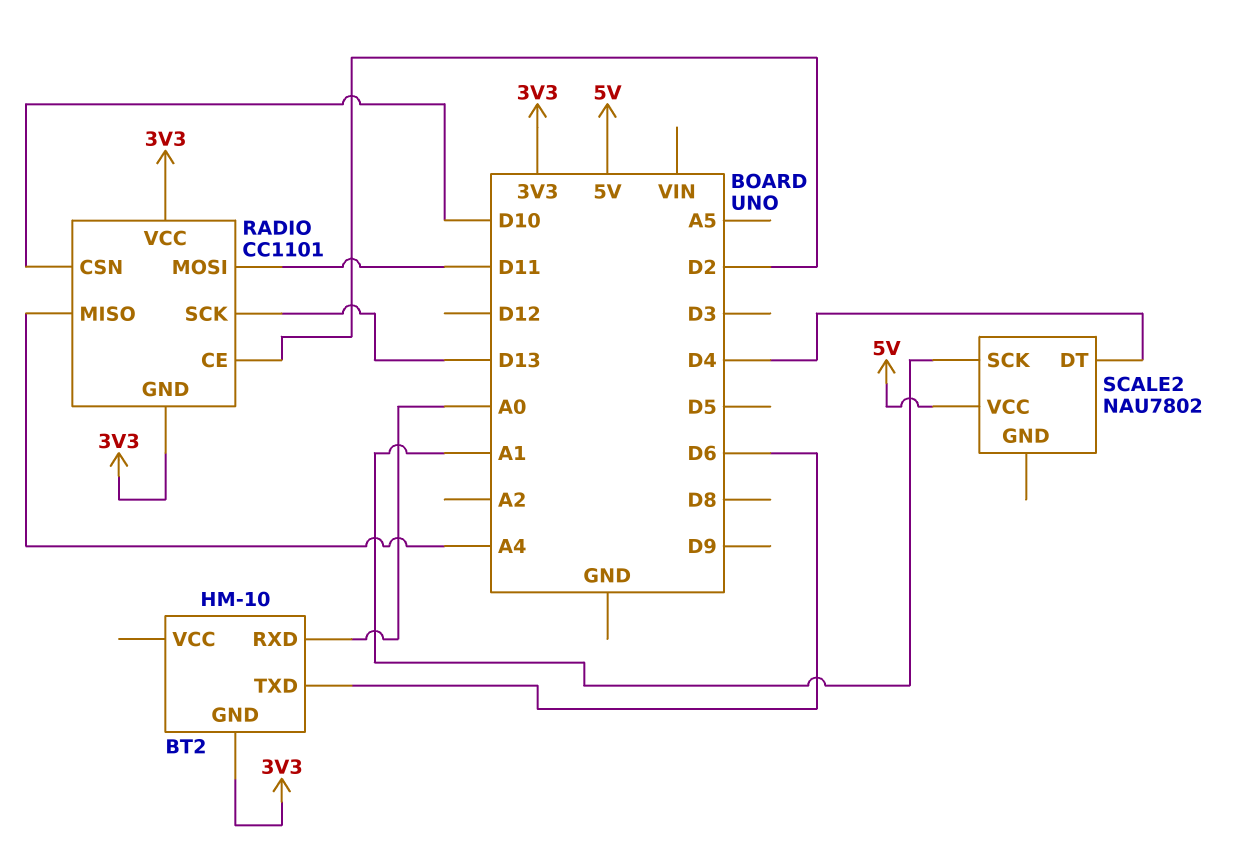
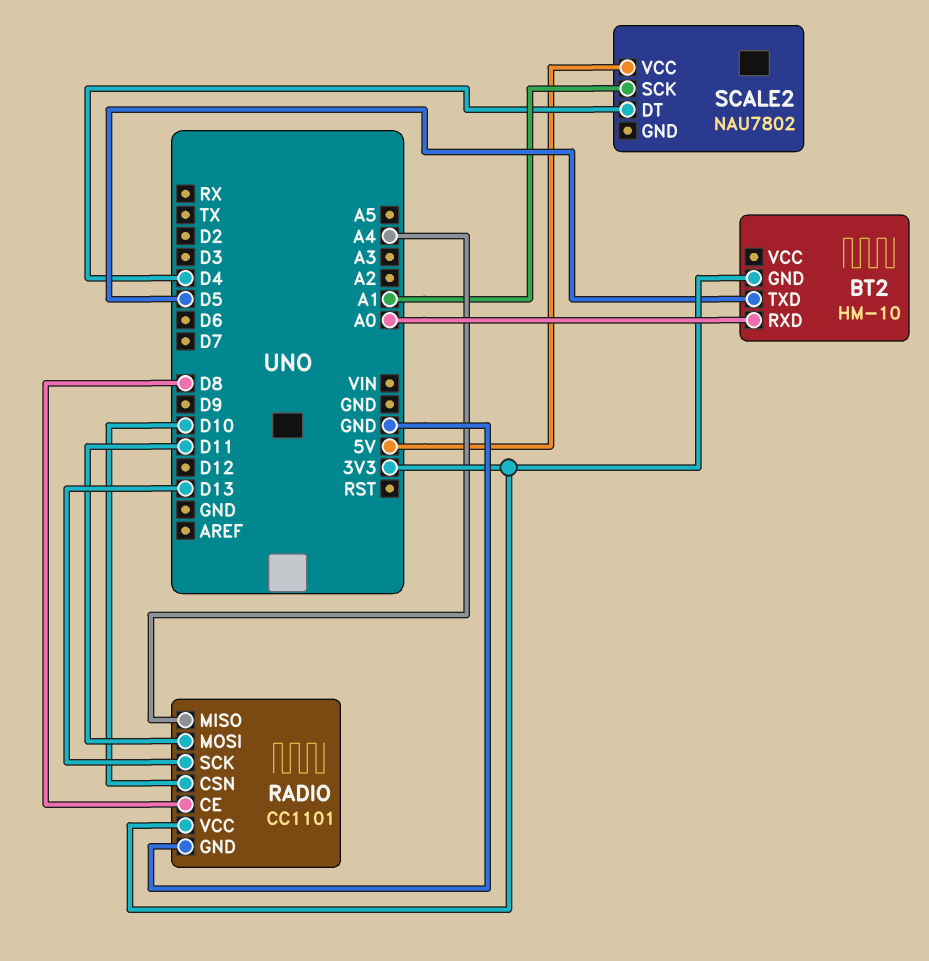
BT2 pin TXD: D6 -> D5
RADIO pin CE: D2 -> D8
RADIO pin GND: 3V3 -> GND

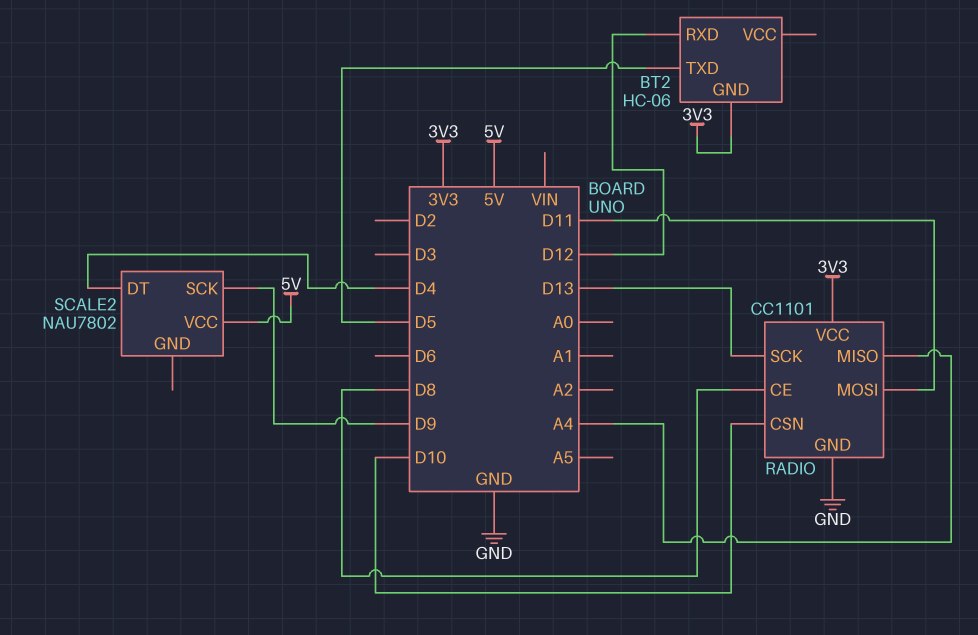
BT2: HM-10 -> HC-06
BT2 pin RXD: A0 -> D12
SCALE2 pin SCK: A1 -> D9

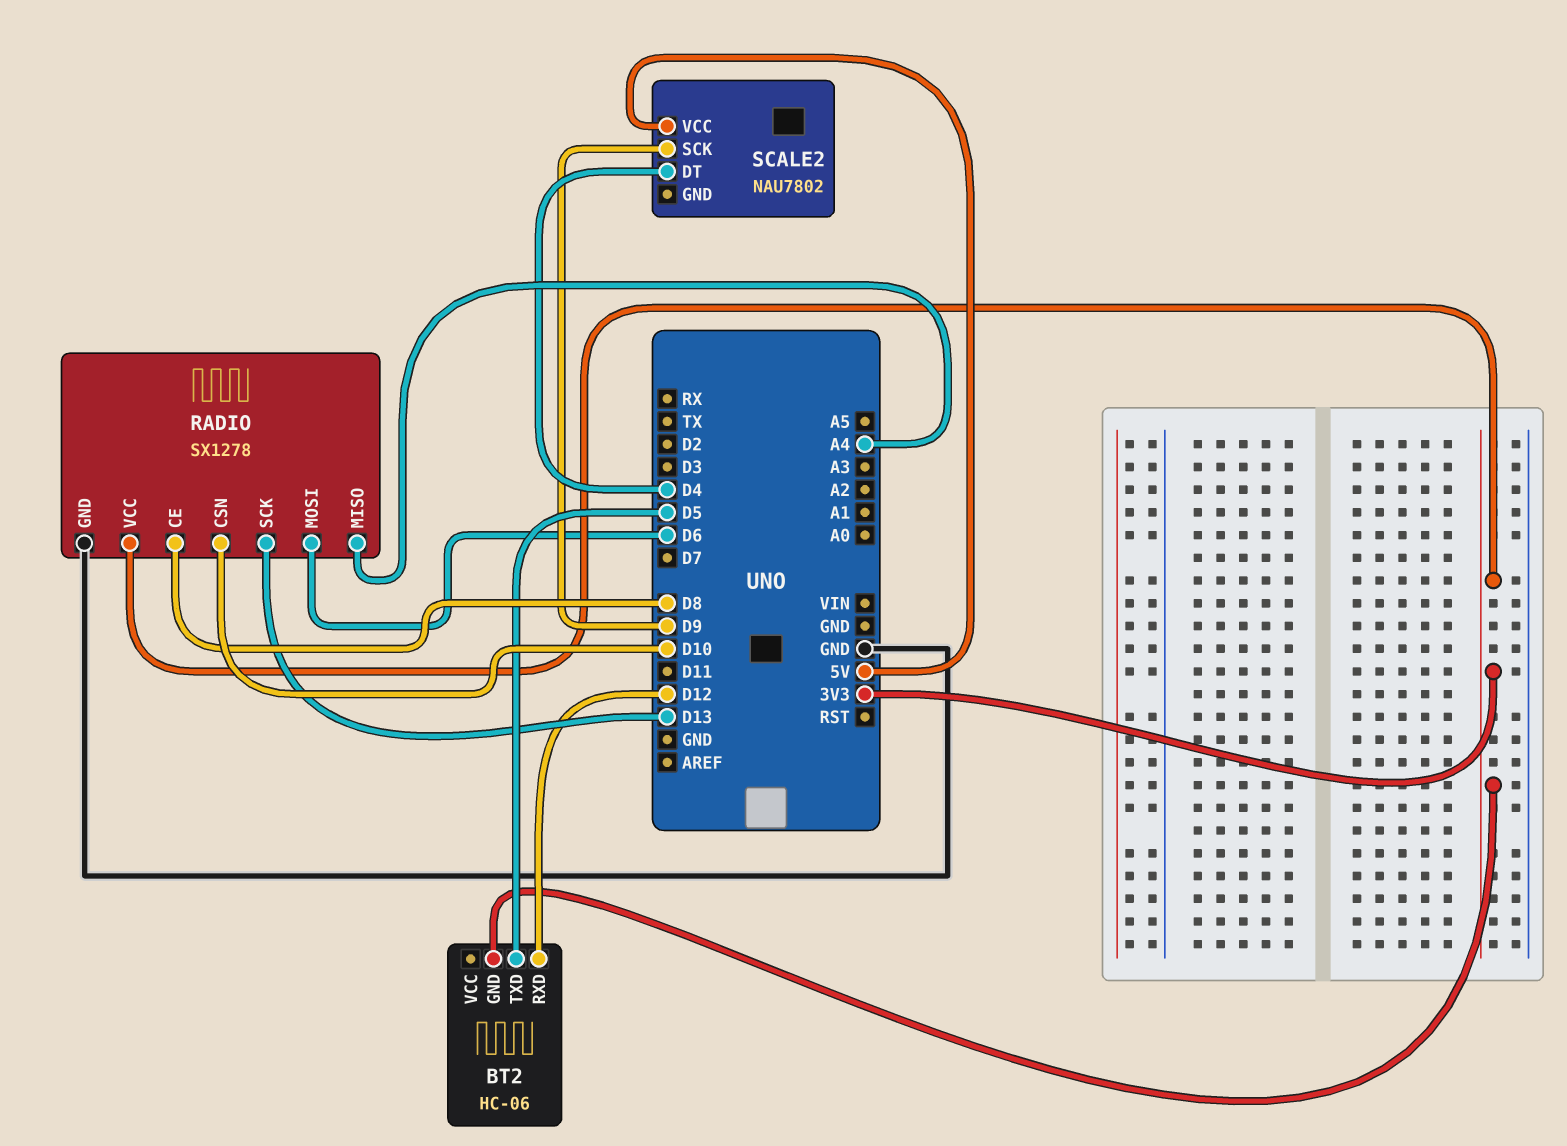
RADIO: CC1101 -> SX1278
RADIO pin MOSI: D11 -> D6

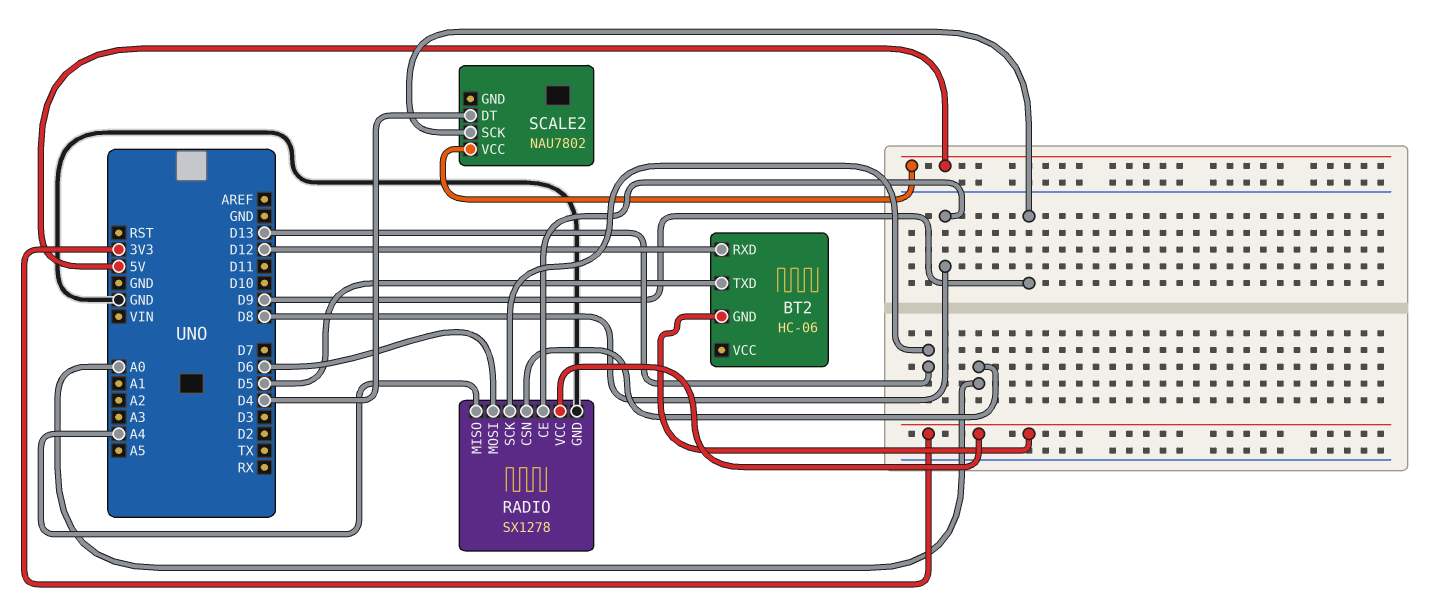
RADIO pin CSN: D10 -> A0

